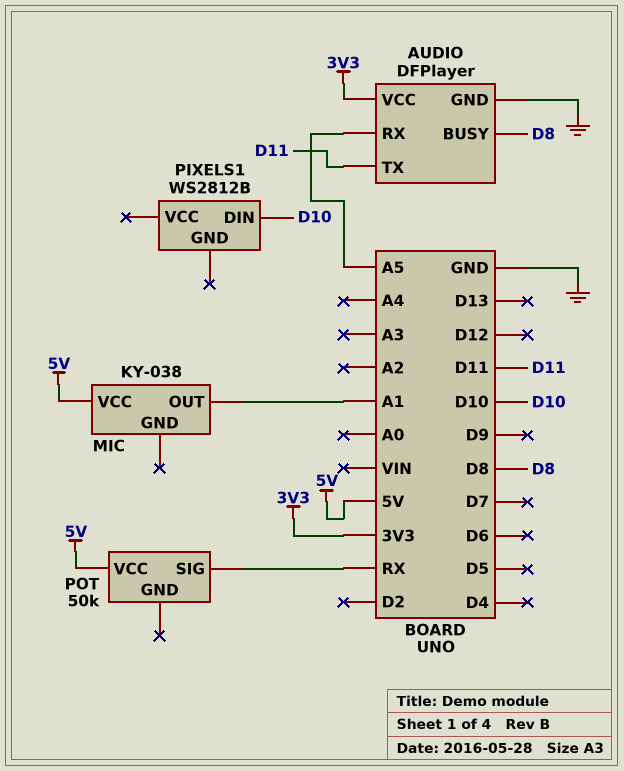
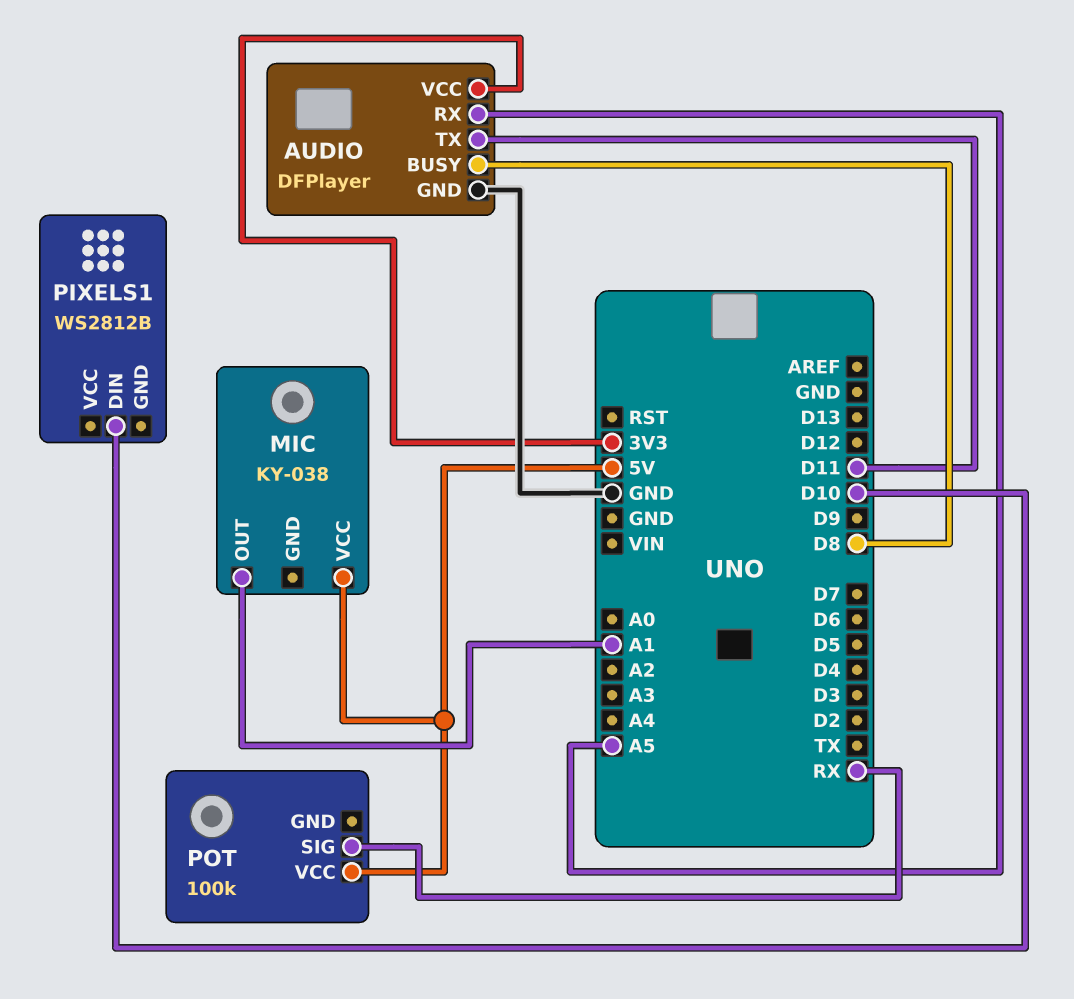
POT: 50k -> 100k

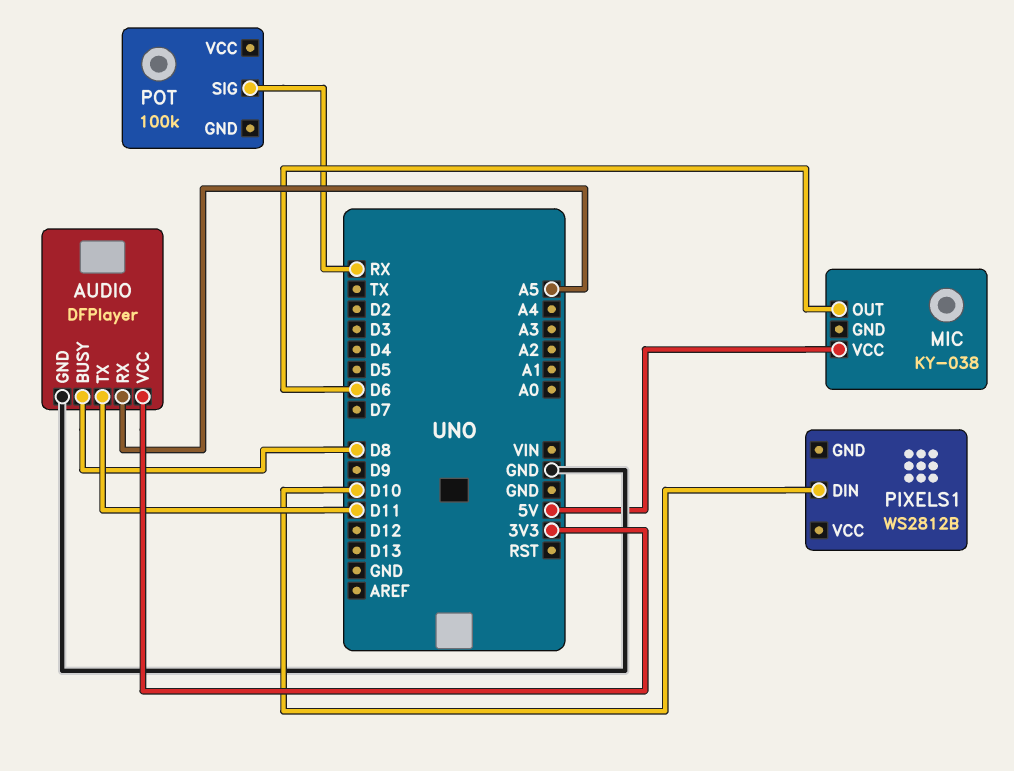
MIC pin OUT: A1 -> D6
POT pin VCC: 5V -> none

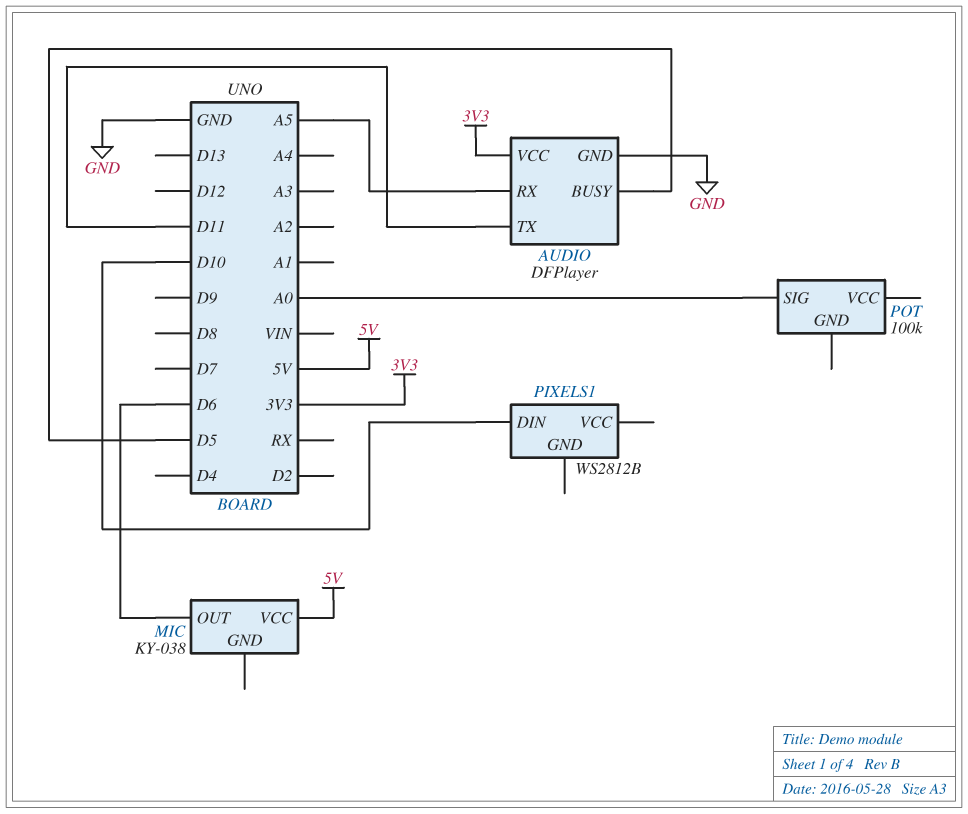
AUDIO pin BUSY: D8 -> D5
POT pin SIG: RX -> A0

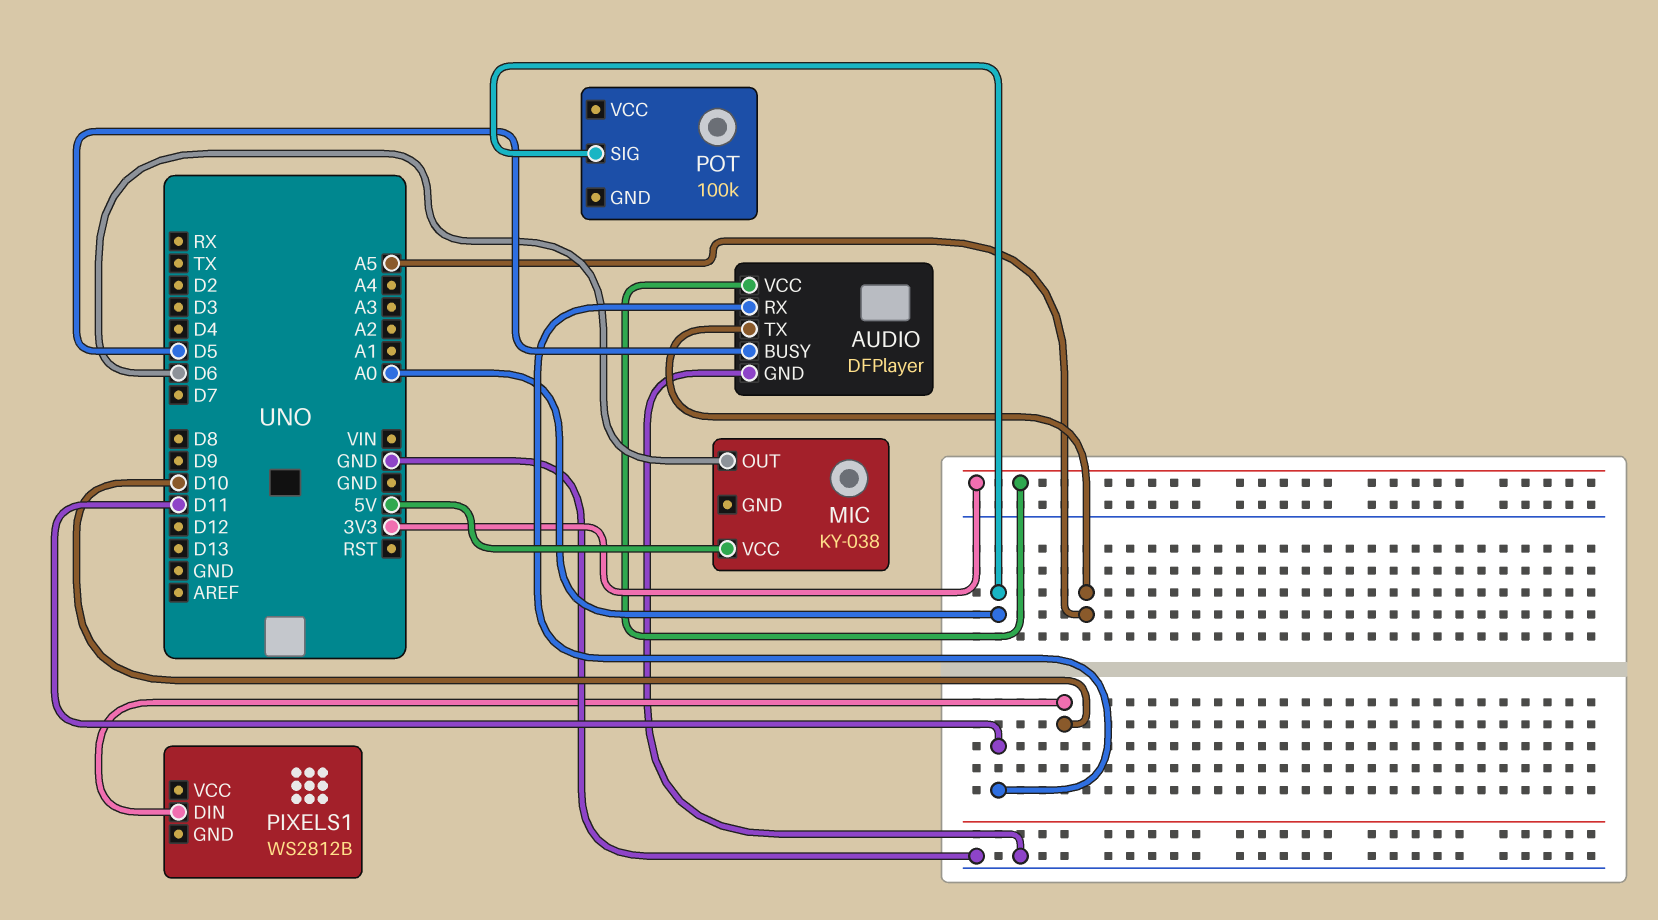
AUDIO pin RX: A5 -> D11
AUDIO pin TX: D11 -> A5

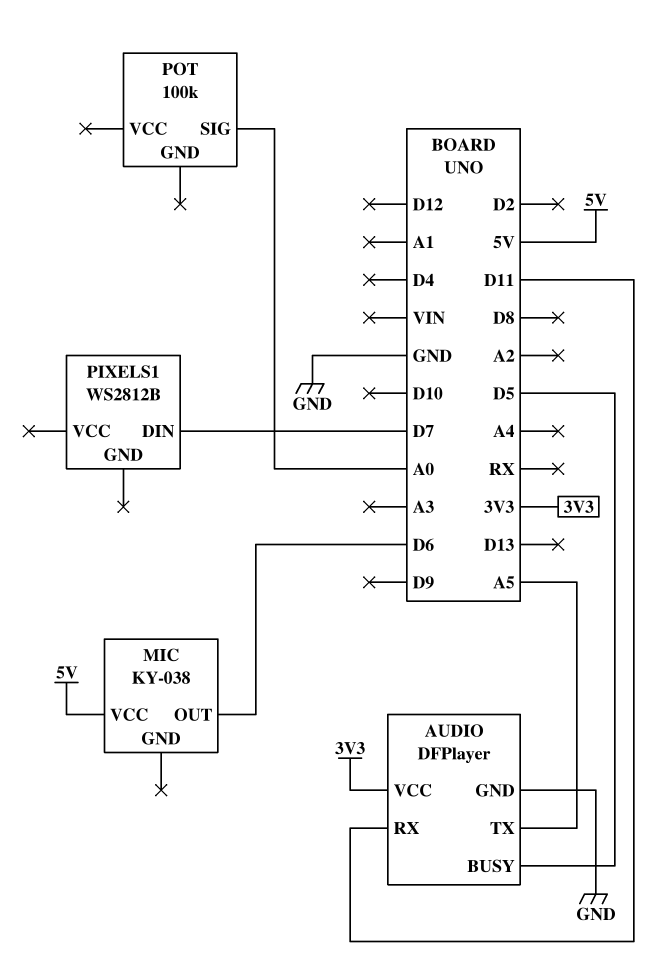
PIXELS1 pin DIN: D10 -> D7

